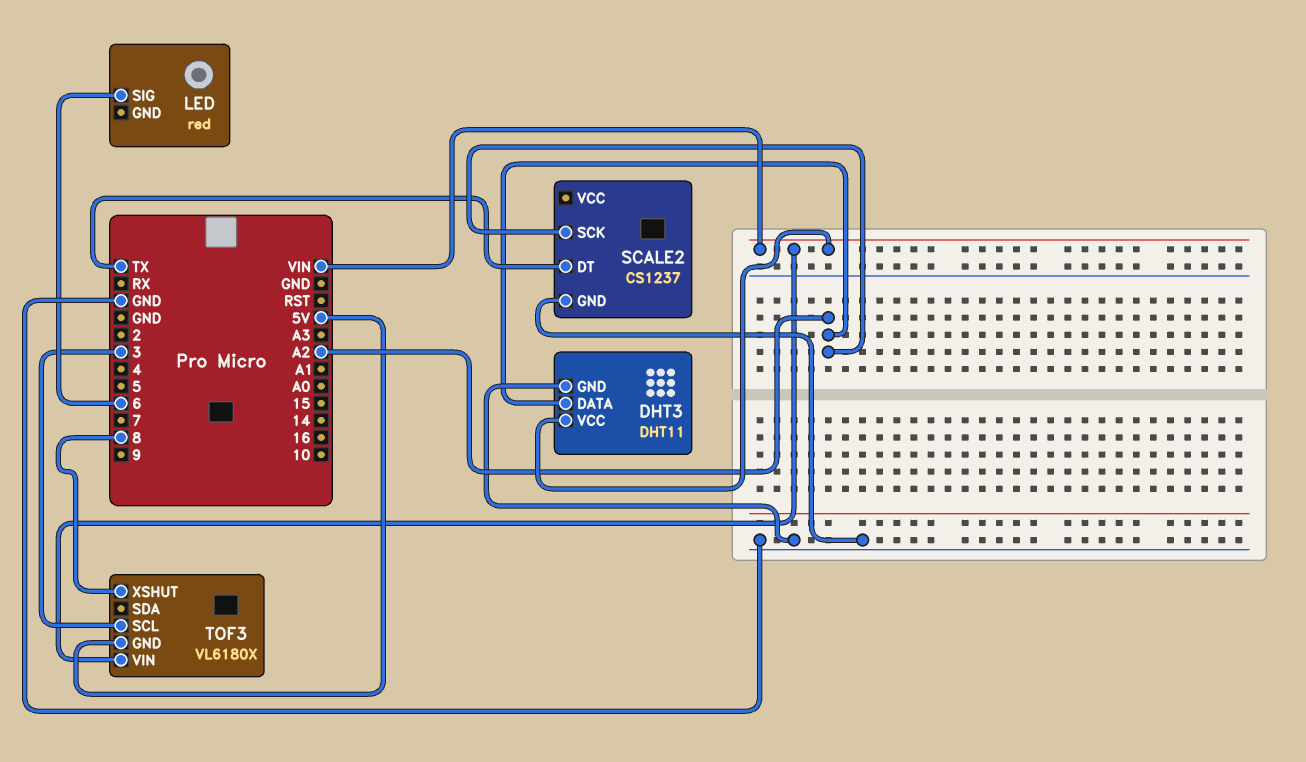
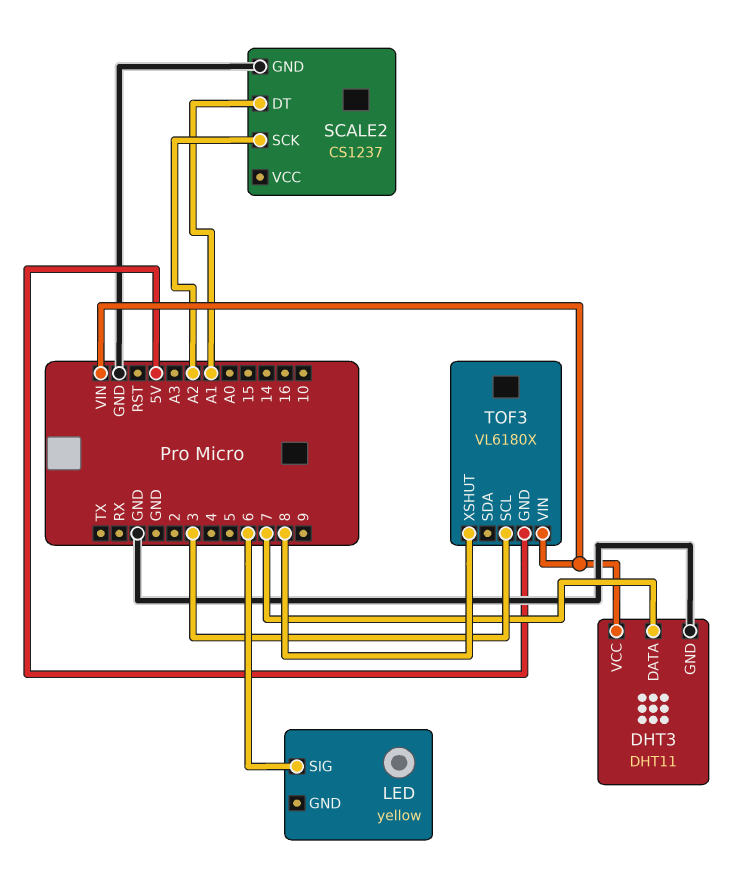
DHT3 pin DATA: A2 -> 7
LED: red -> yellow
SCALE2 pin DT: TX -> A1

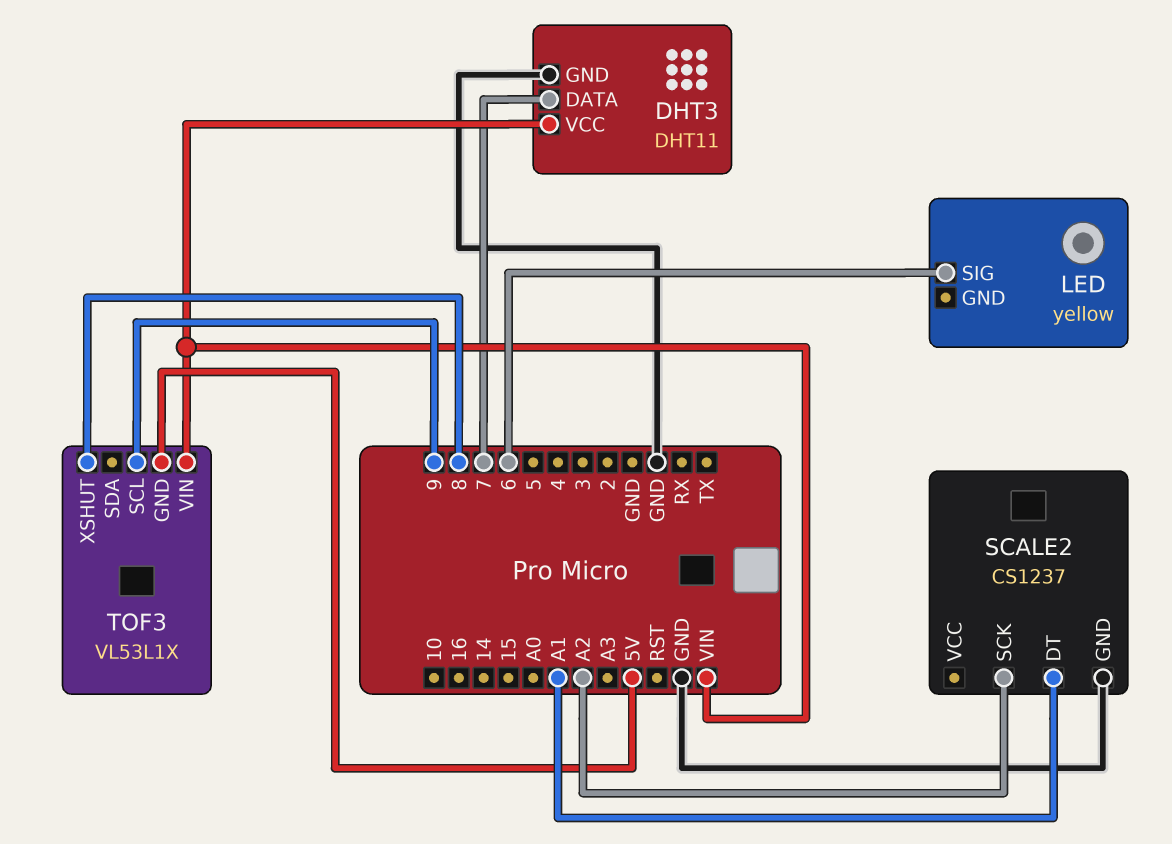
TOF3: VL6180X -> VL53L1X
TOF3 pin SCL: 3 -> 9

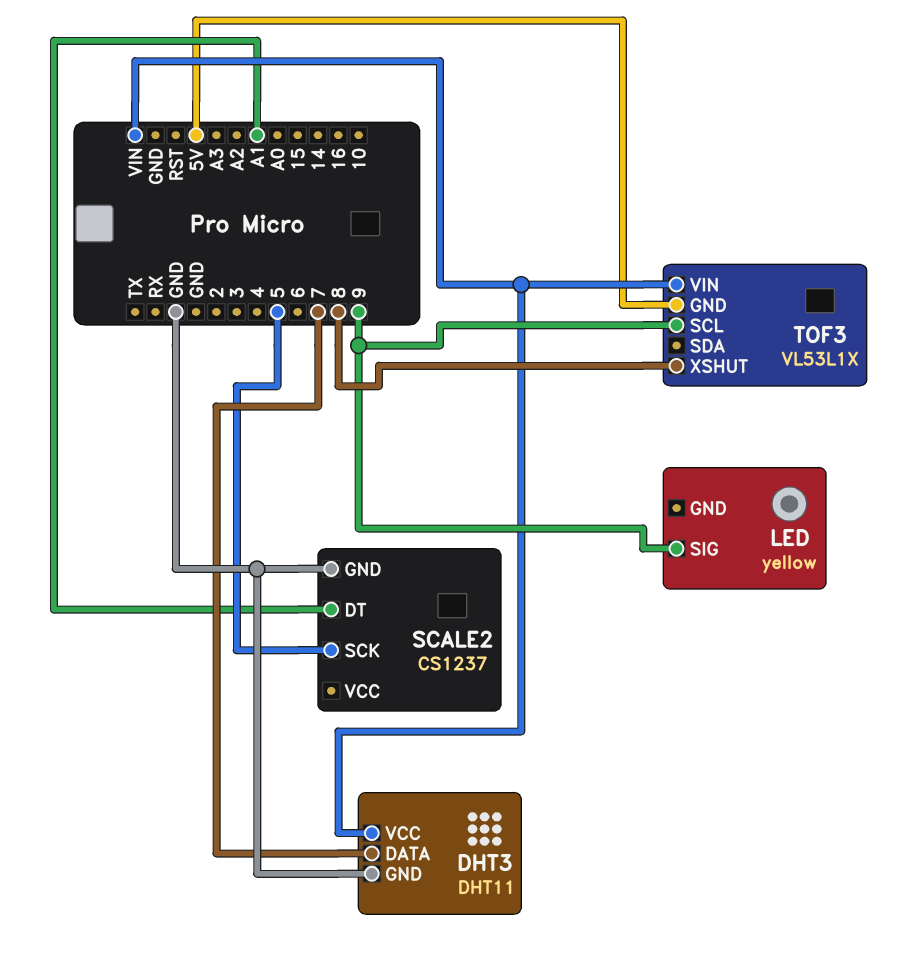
LED pin SIG: 6 -> 9
SCALE2 pin SCK: A2 -> 5

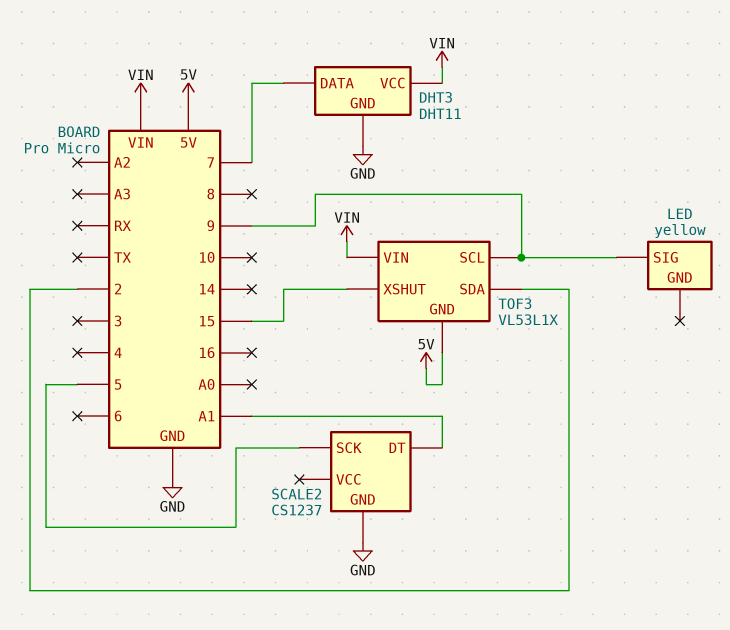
TOF3 pin SDA: none -> 2
TOF3 pin XSHUT: 8 -> 15

